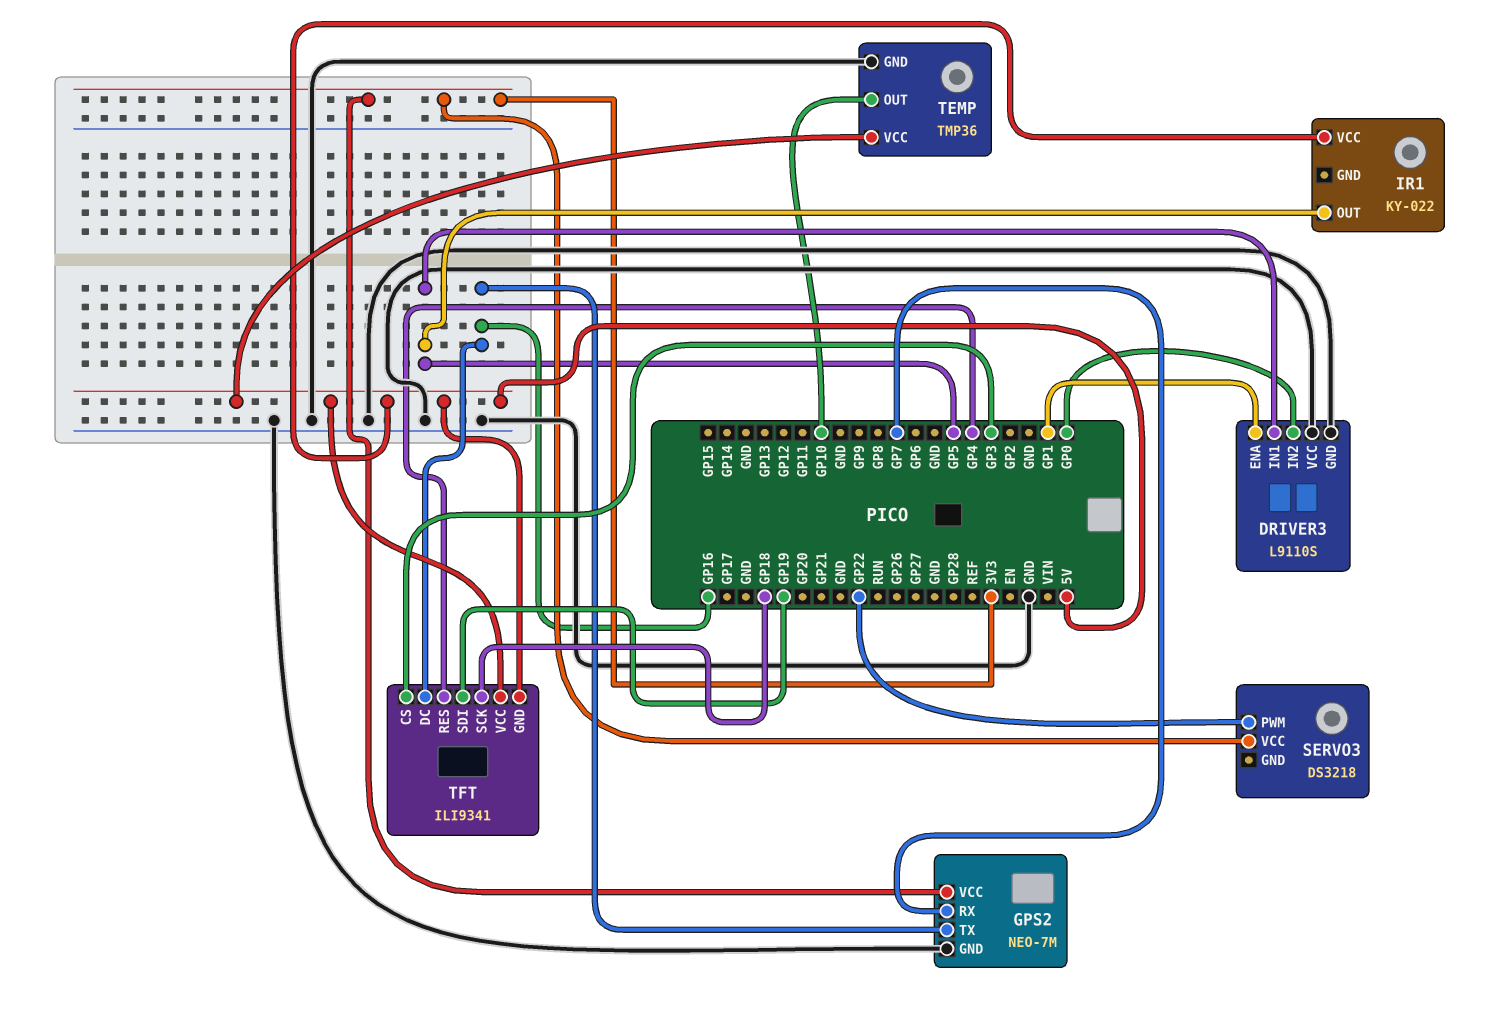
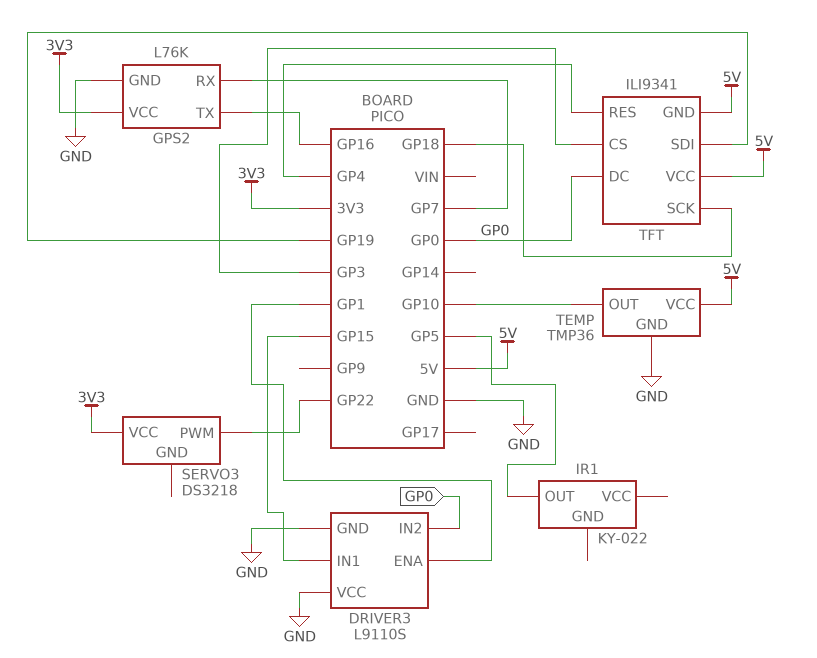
DRIVER3 pin IN1: GP5 -> GP15
GPS2: NEO-7M -> L76K
IR1 pin VCC: 5V -> none
TFT pin DC: GP16 -> GP0

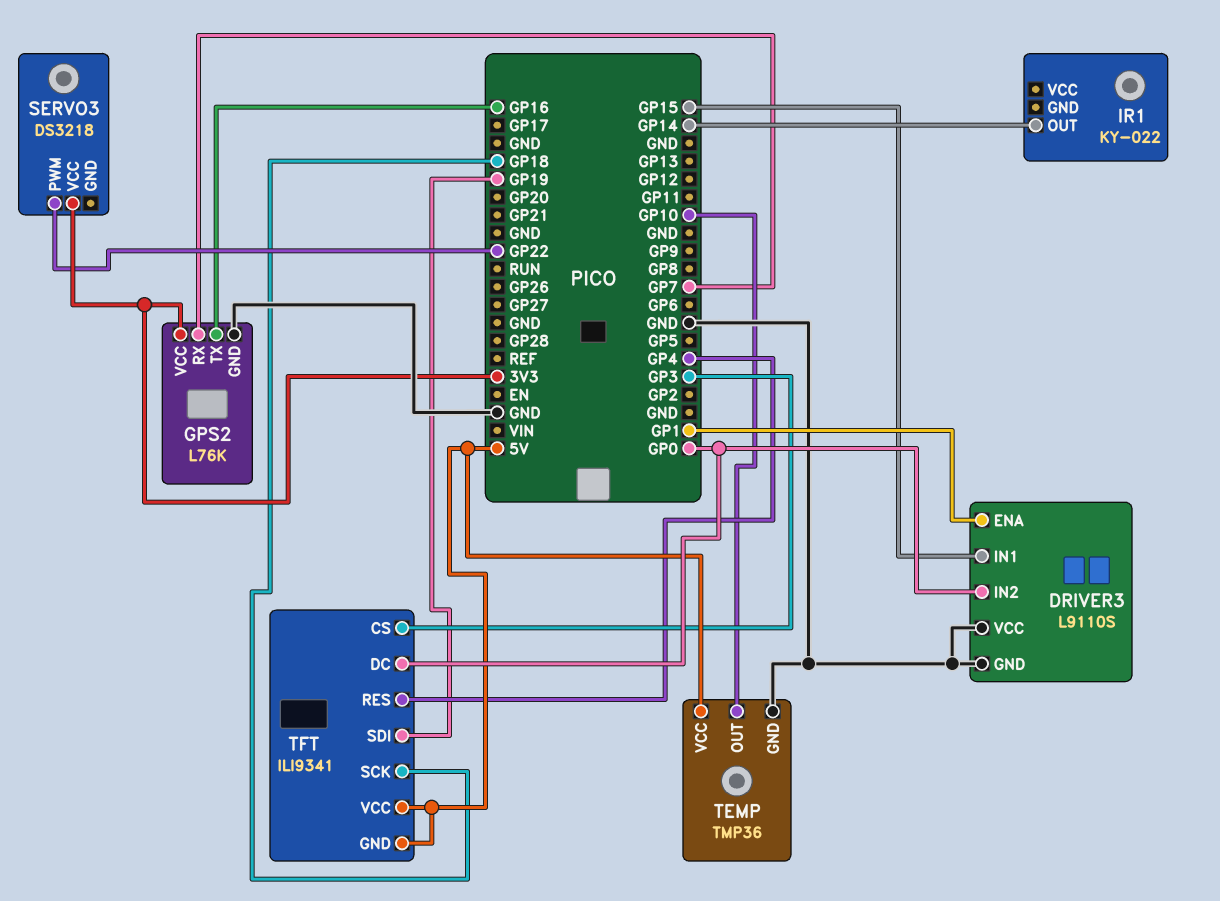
IR1 pin OUT: GP5 -> GP14

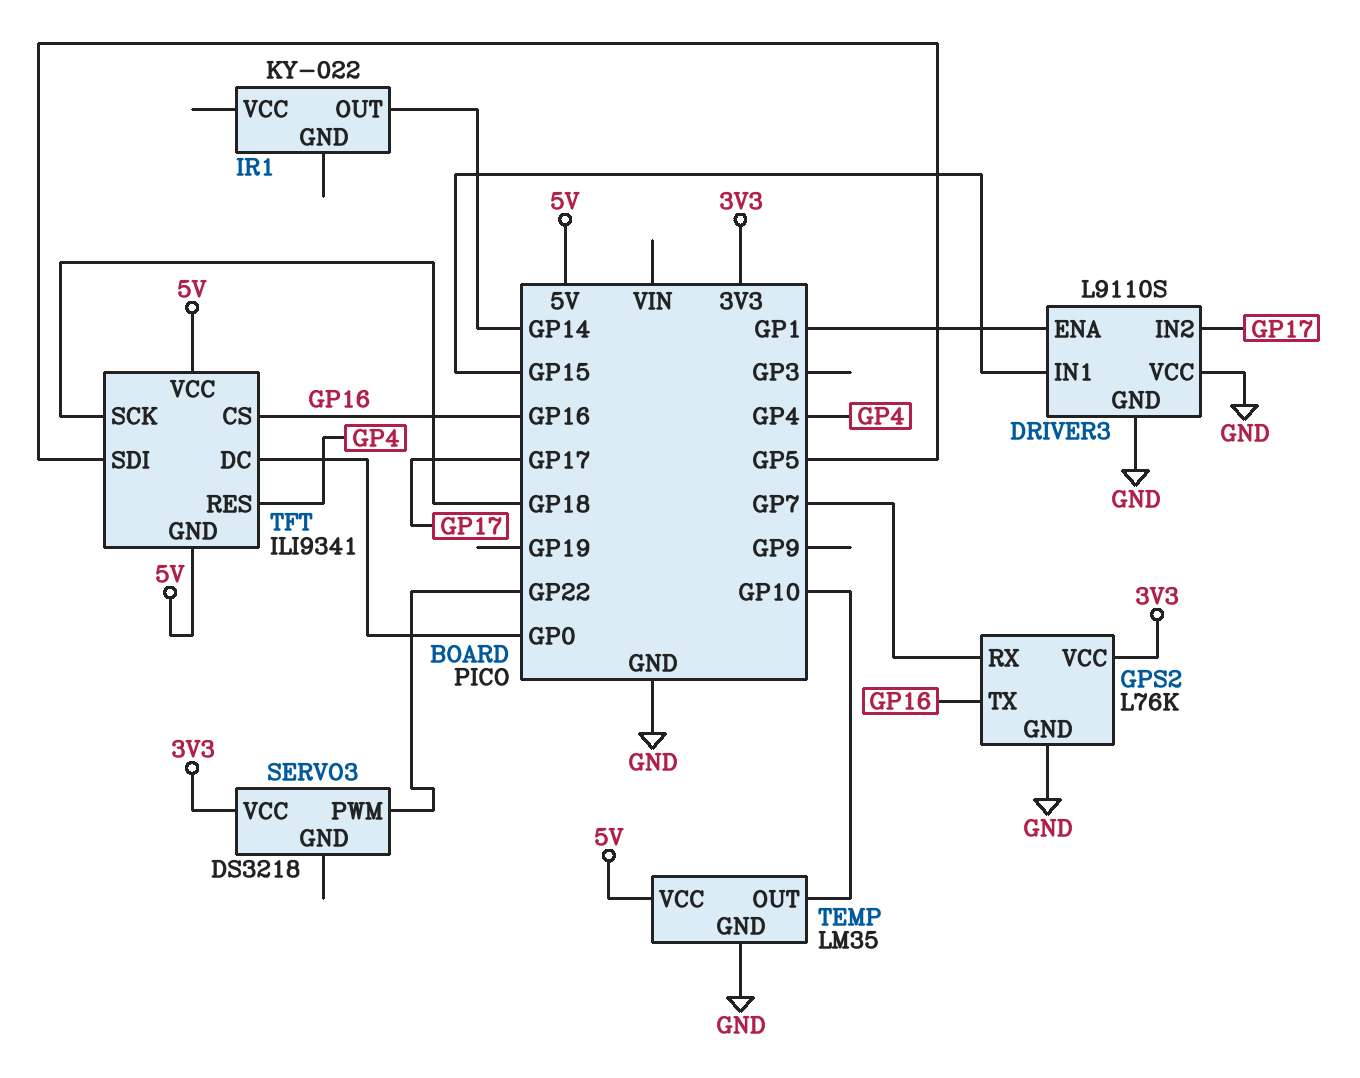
DRIVER3 pin IN2: GP0 -> GP17
TEMP: TMP36 -> LM35
TFT pin CS: GP3 -> GP16
TFT pin SDI: GP19 -> GP5

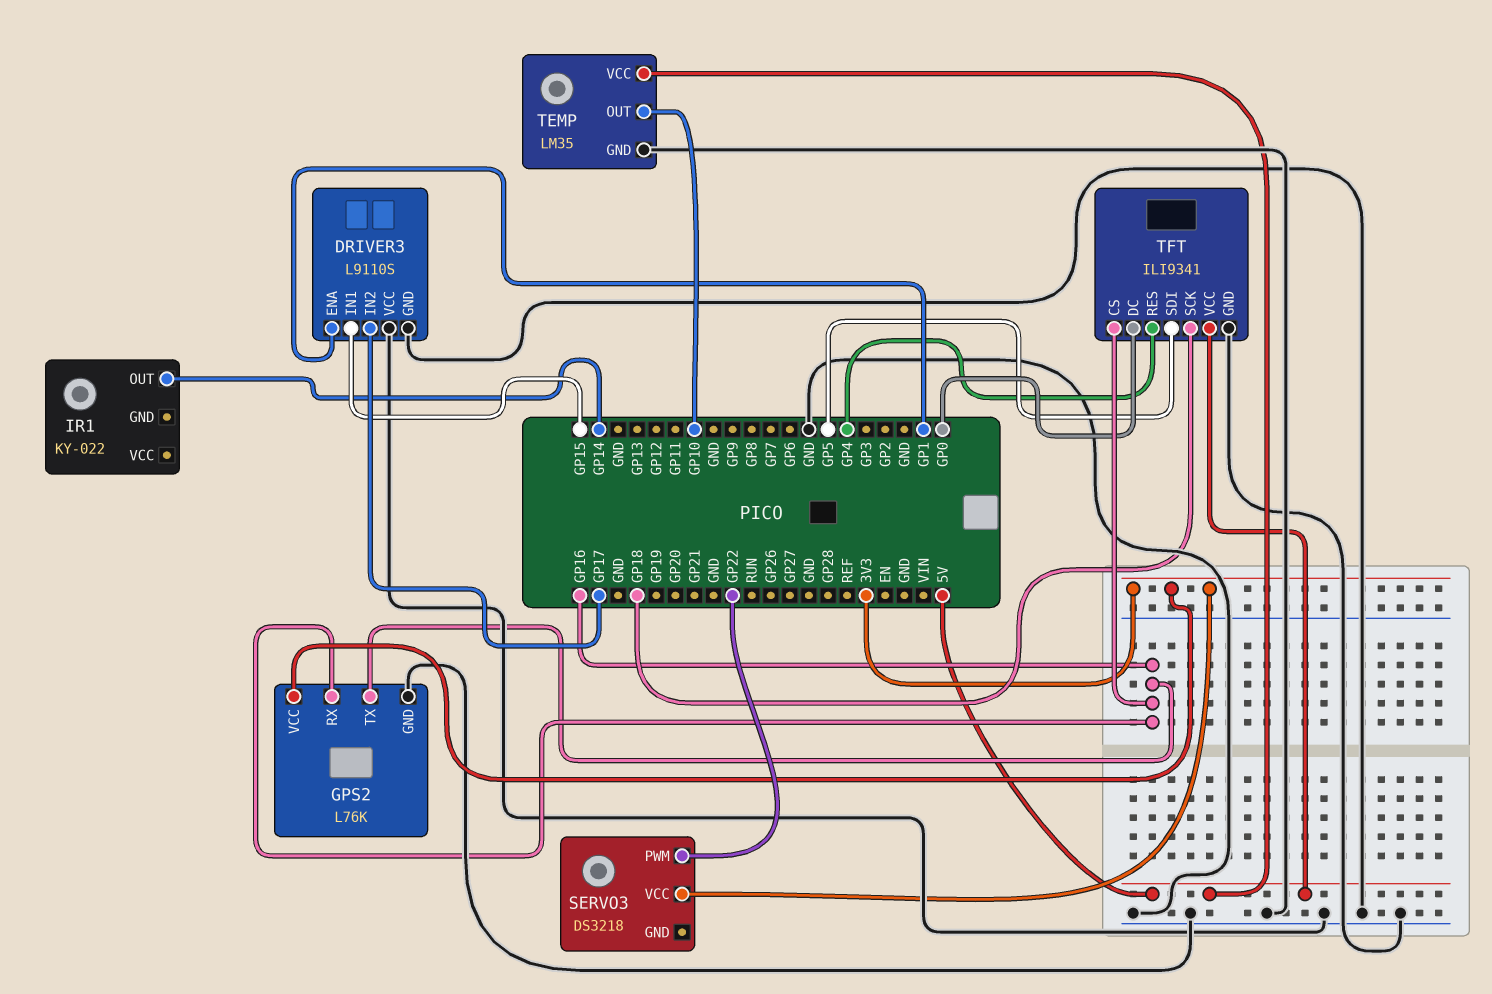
GPS2 pin RX: GP7 -> GP16
TFT pin GND: 5V -> GND

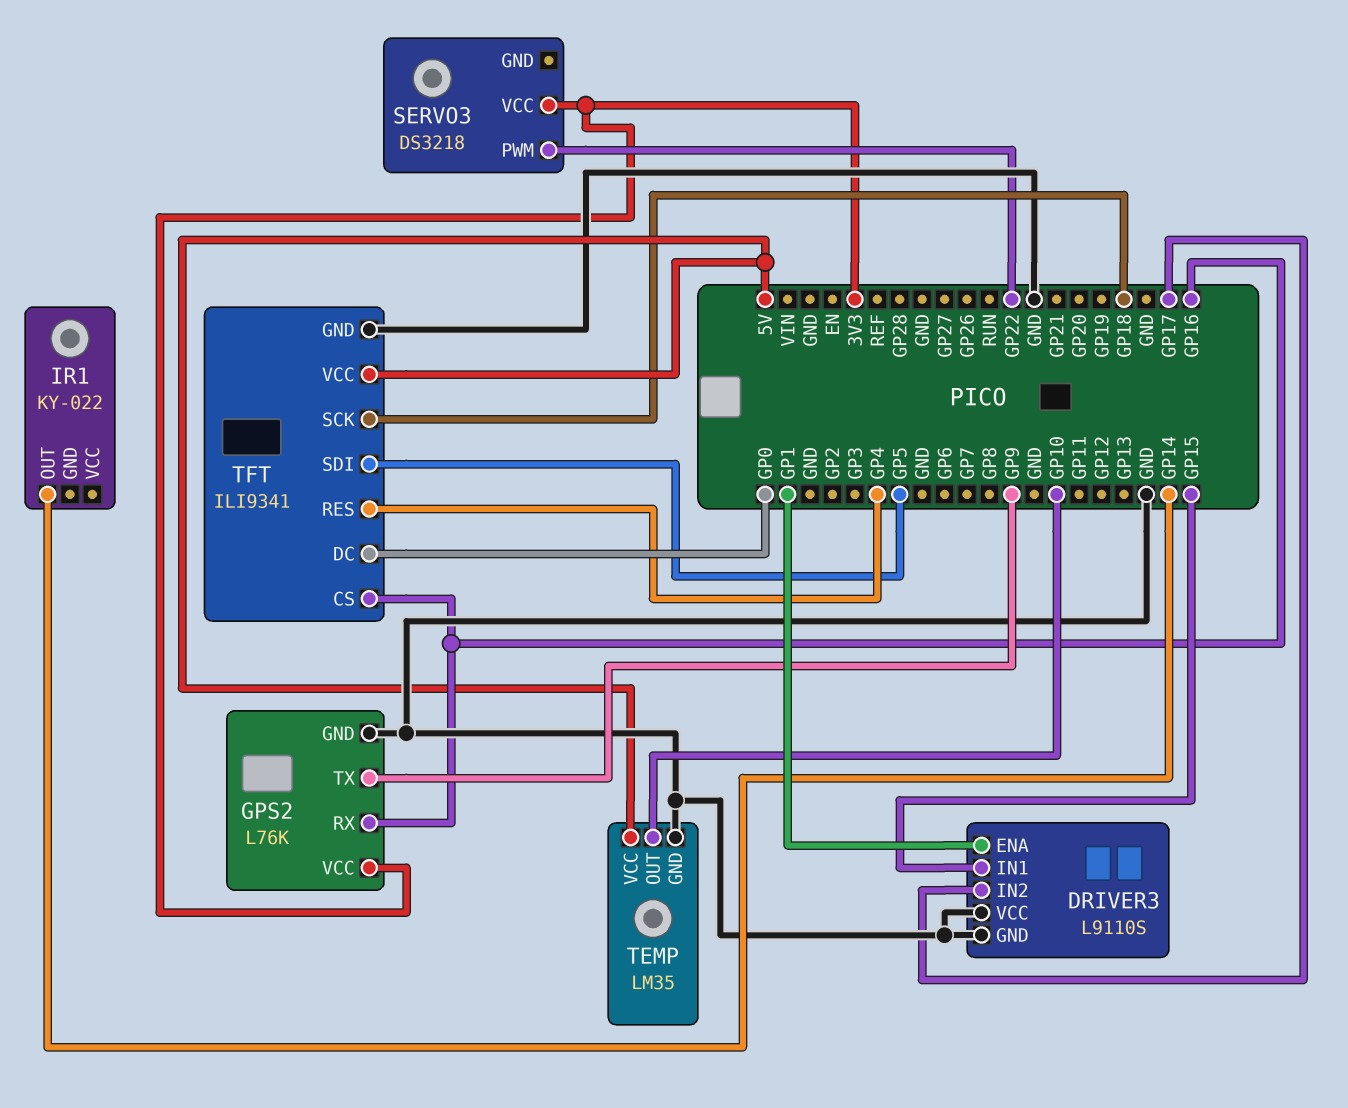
GPS2 pin TX: GP16 -> GP9

